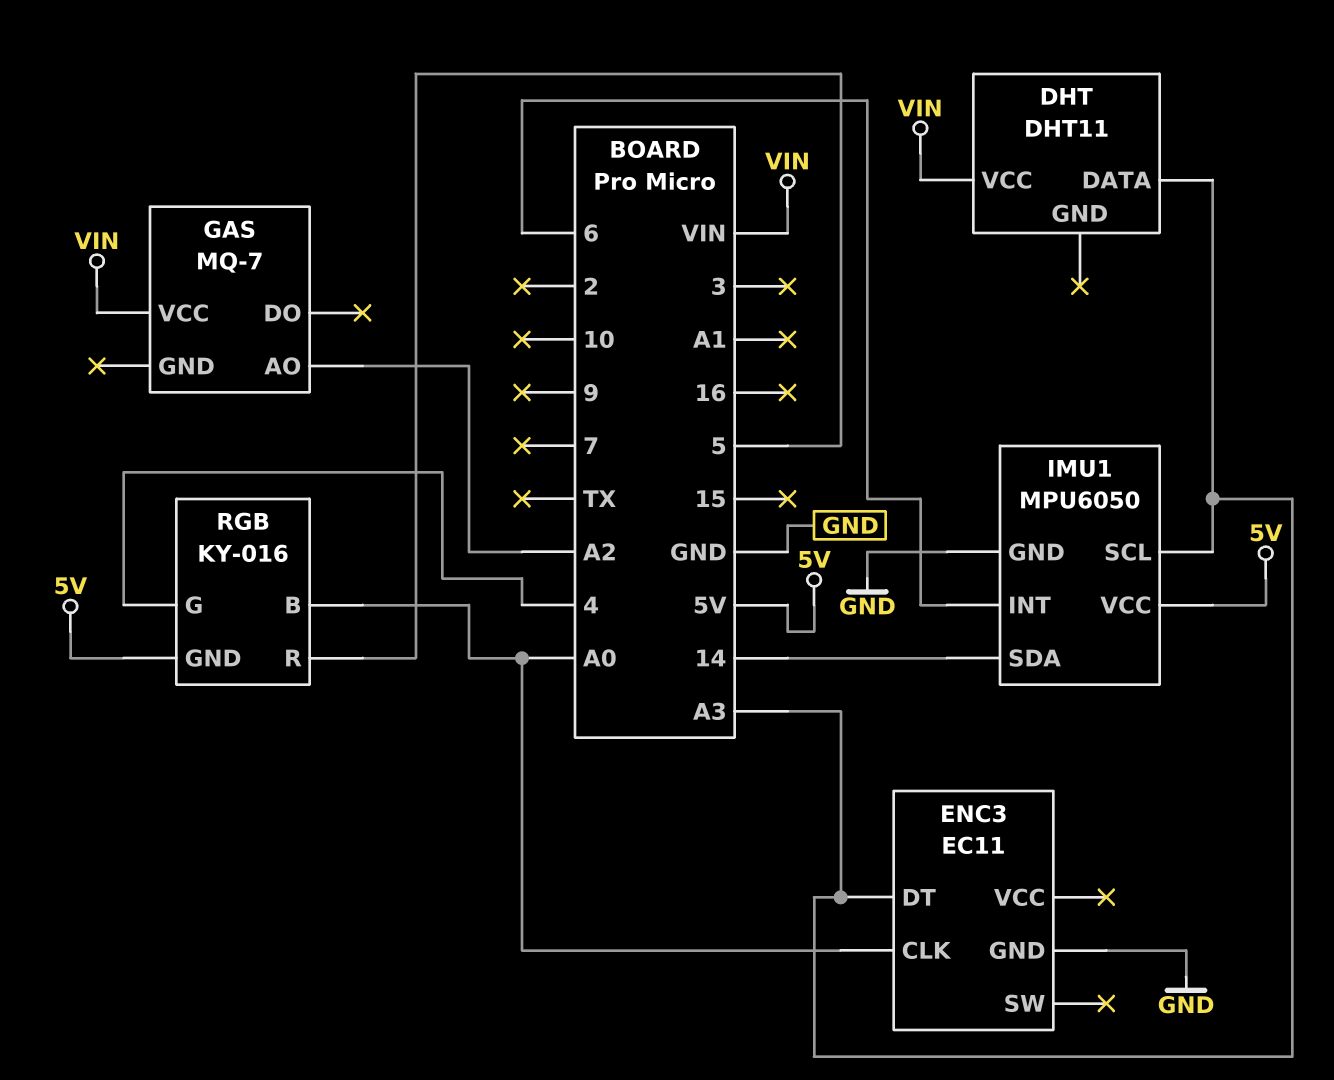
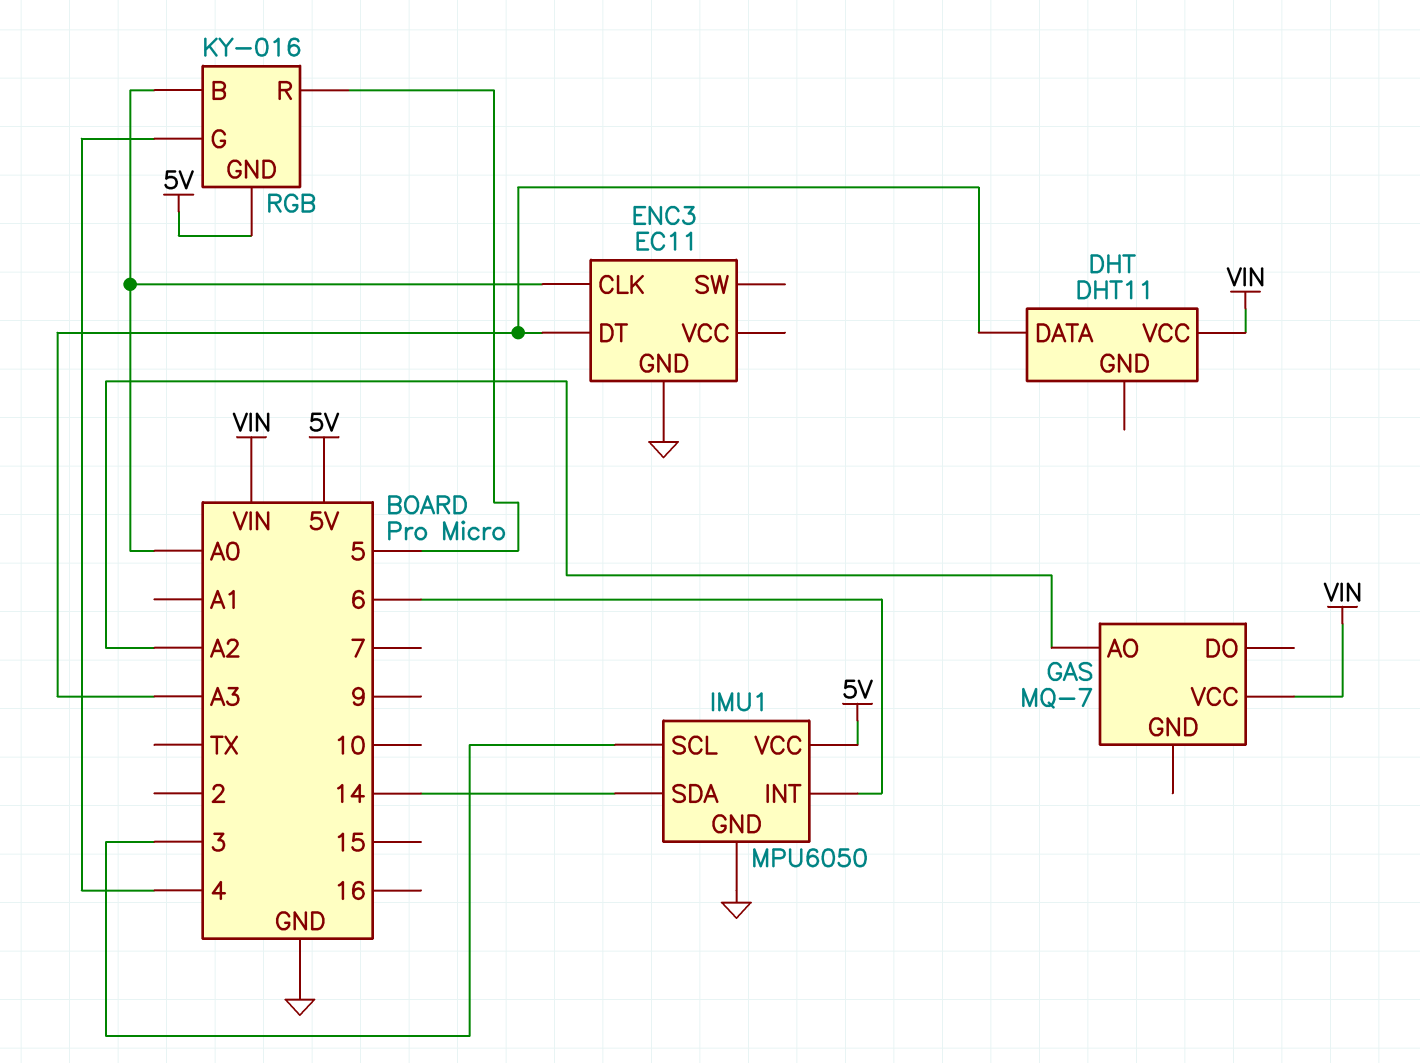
IMU1 pin SCL: A3 -> 3

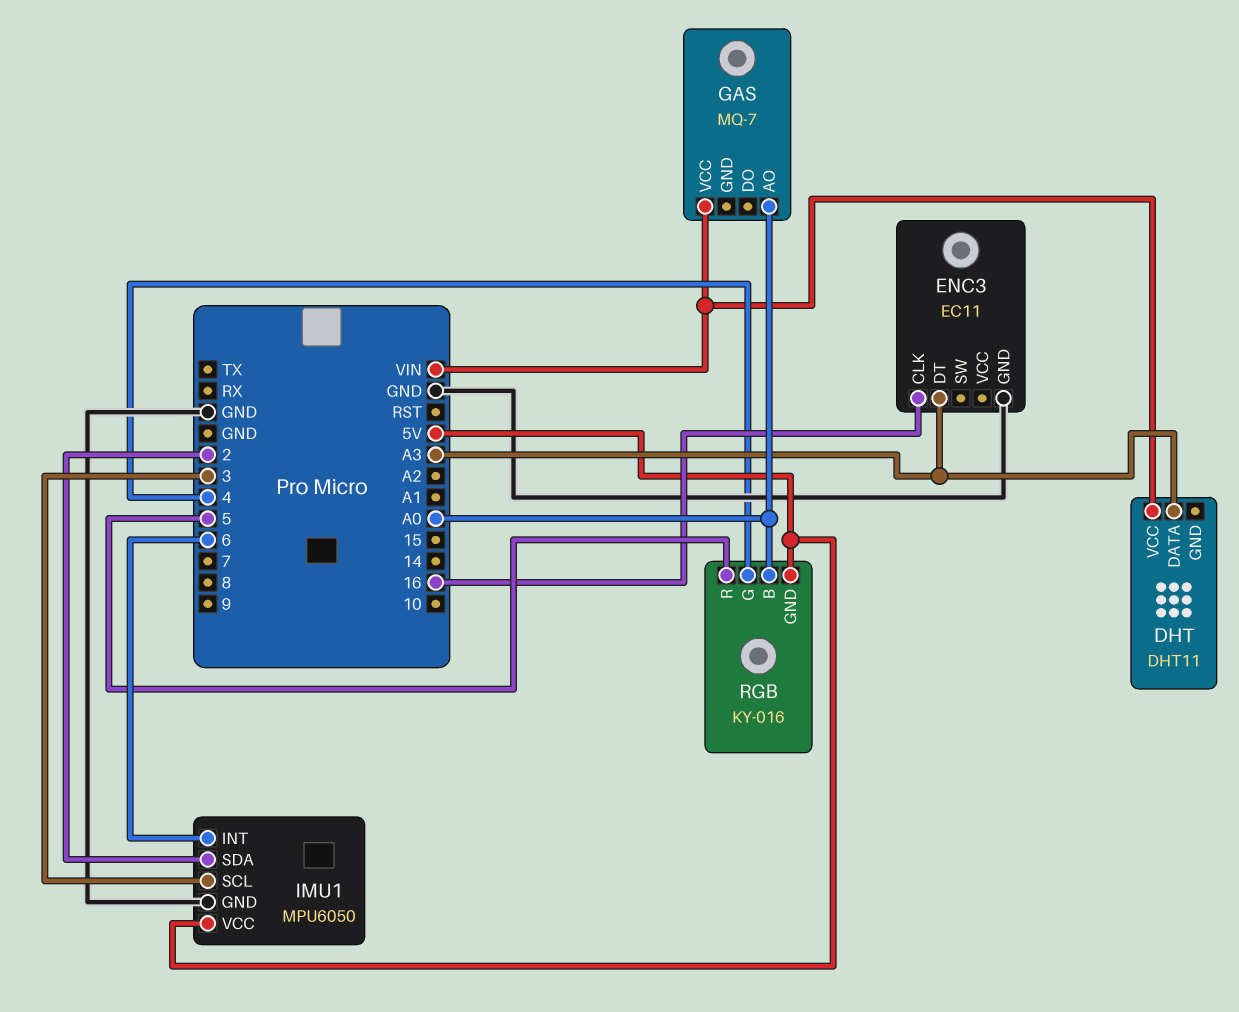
ENC3 pin CLK: A0 -> 16
GAS pin AO: A2 -> A0
IMU1 pin SDA: 14 -> 2

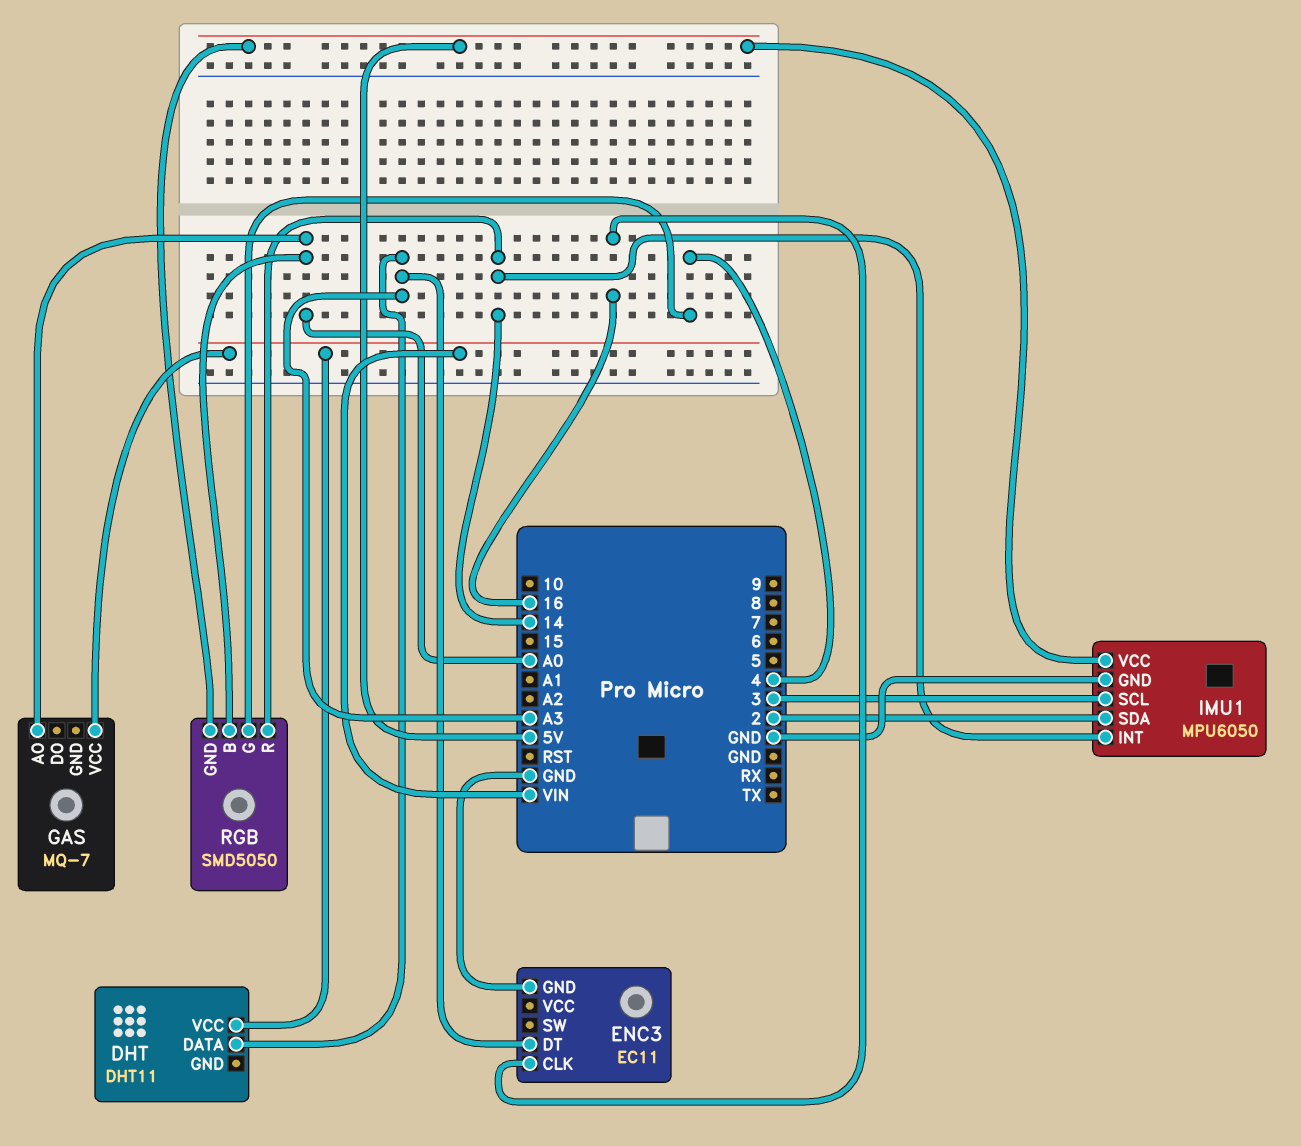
IMU1 pin INT: 6 -> 14
RGB: KY-016 -> SMD5050
RGB pin R: 5 -> 14

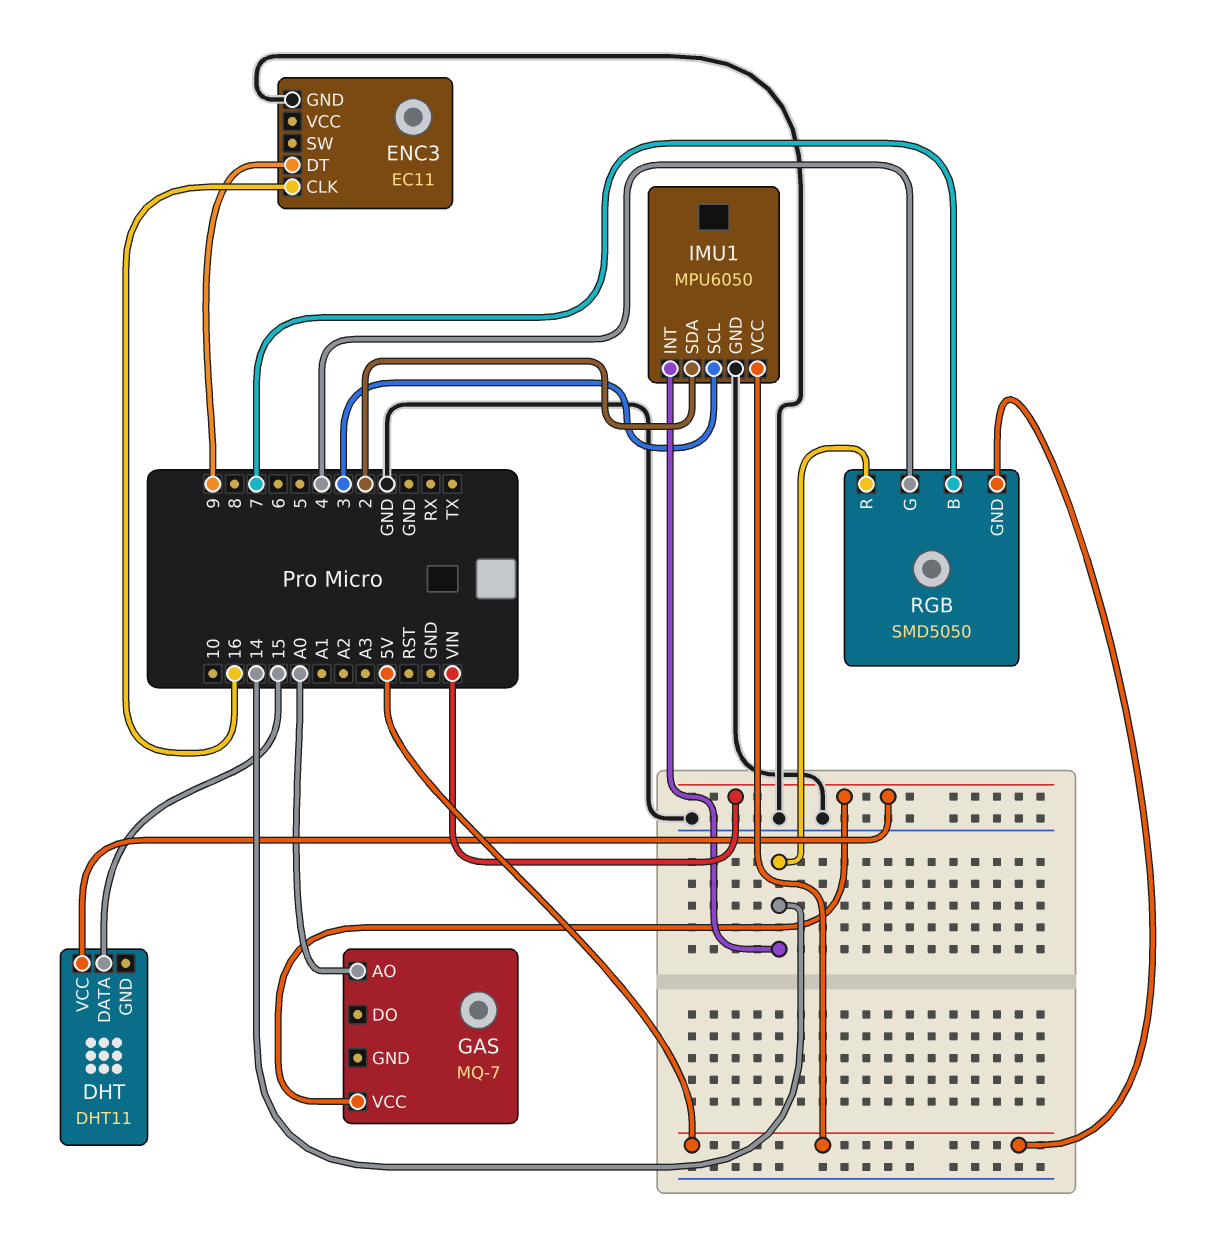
DHT pin DATA: A3 -> 15
ENC3 pin DT: A3 -> 9
RGB pin B: A0 -> 7

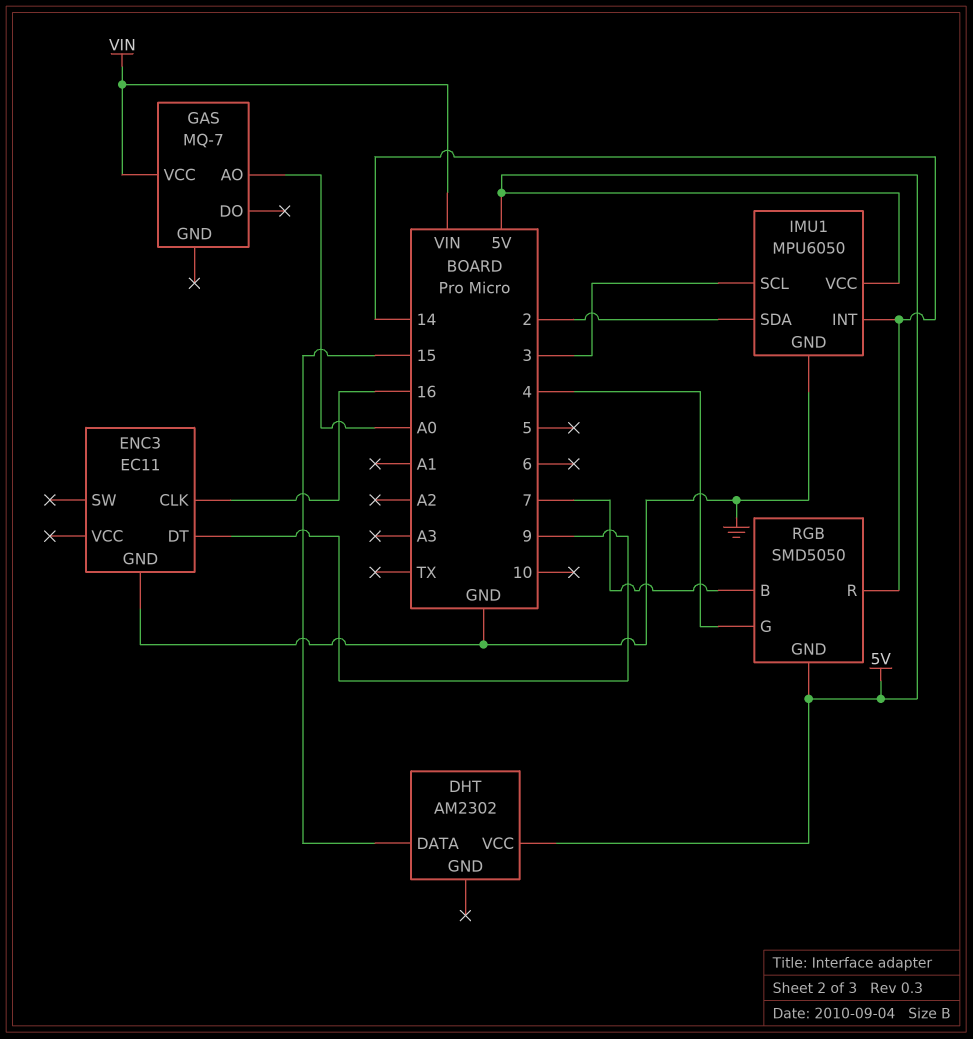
DHT: DHT11 -> AM2302
DHT pin VCC: VIN -> 5V

